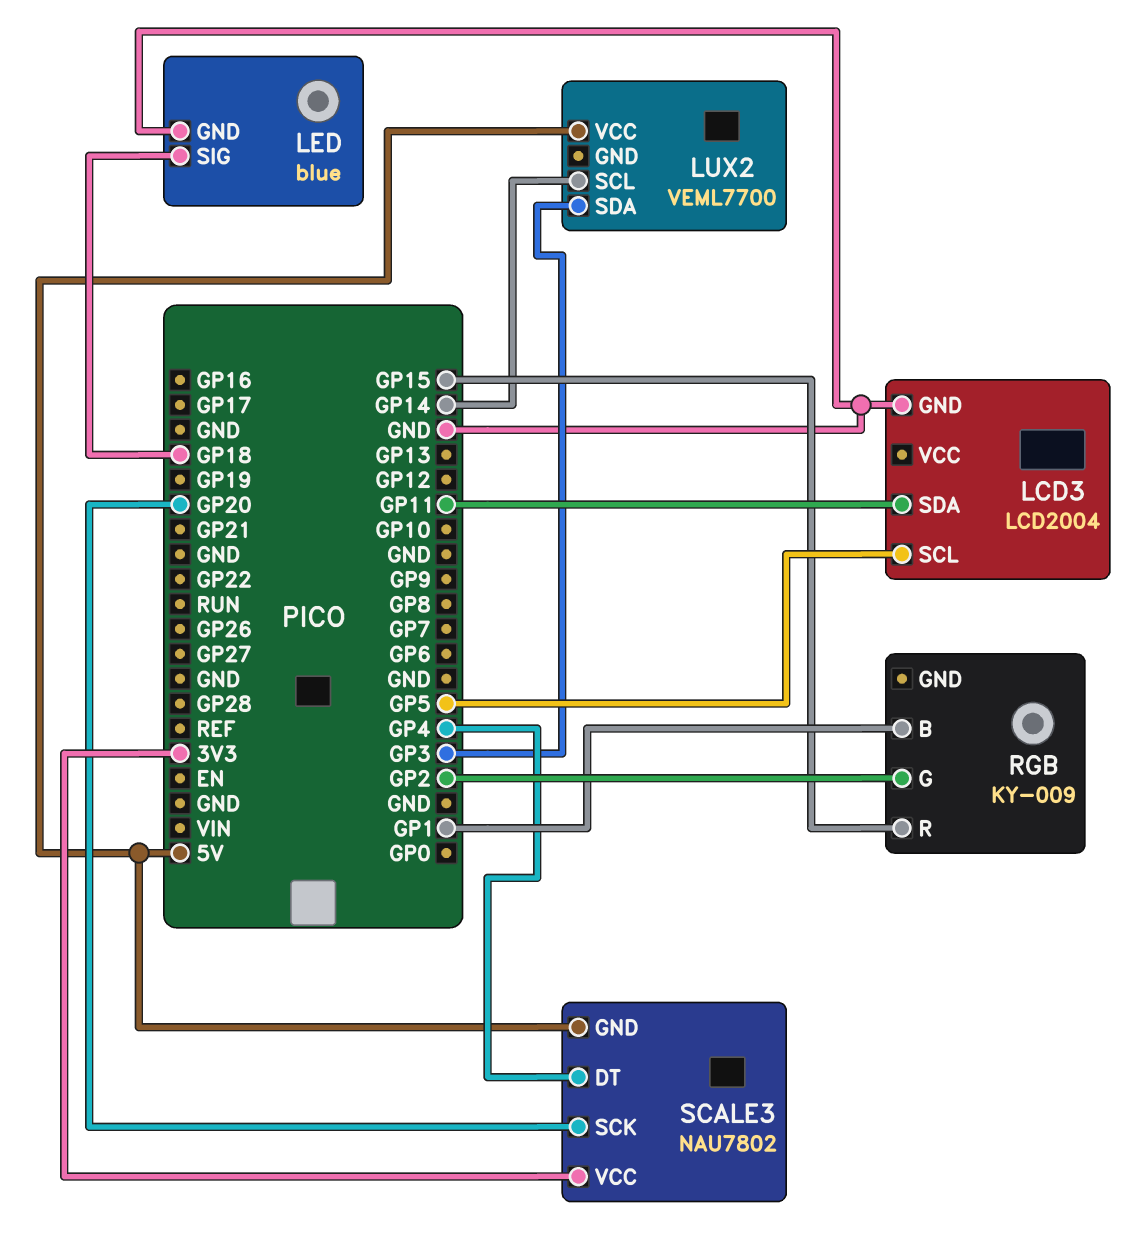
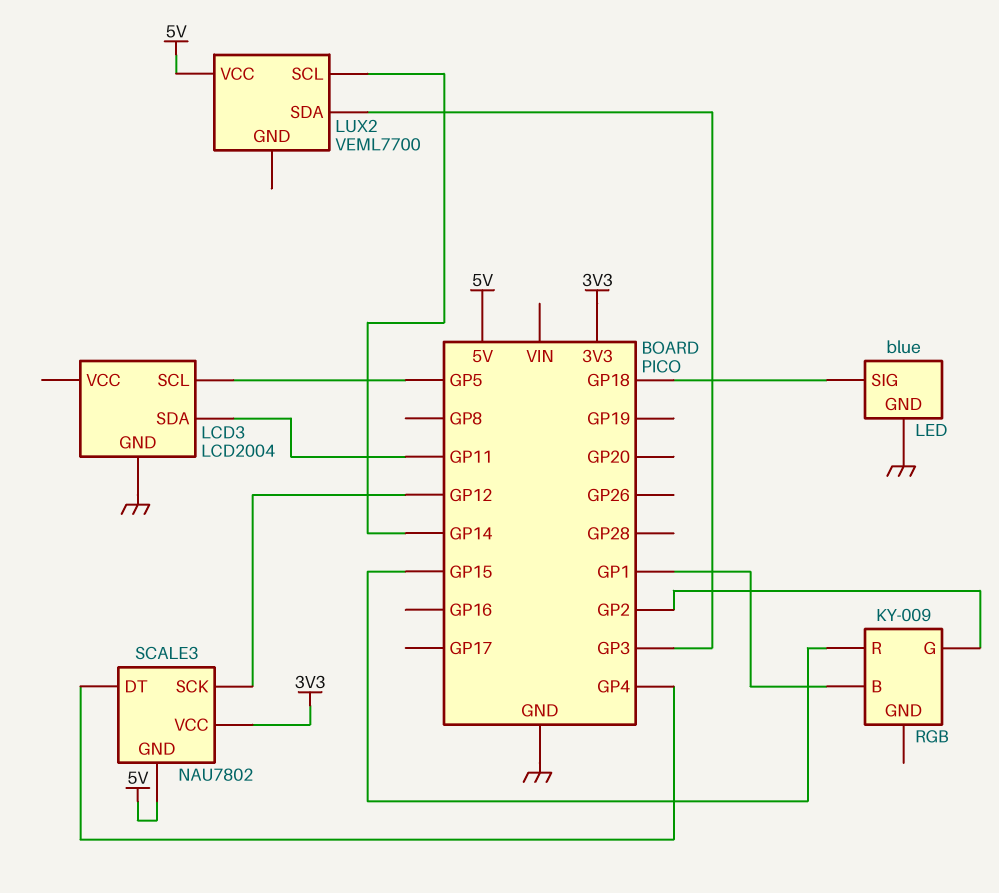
SCALE3 pin SCK: GP20 -> GP12

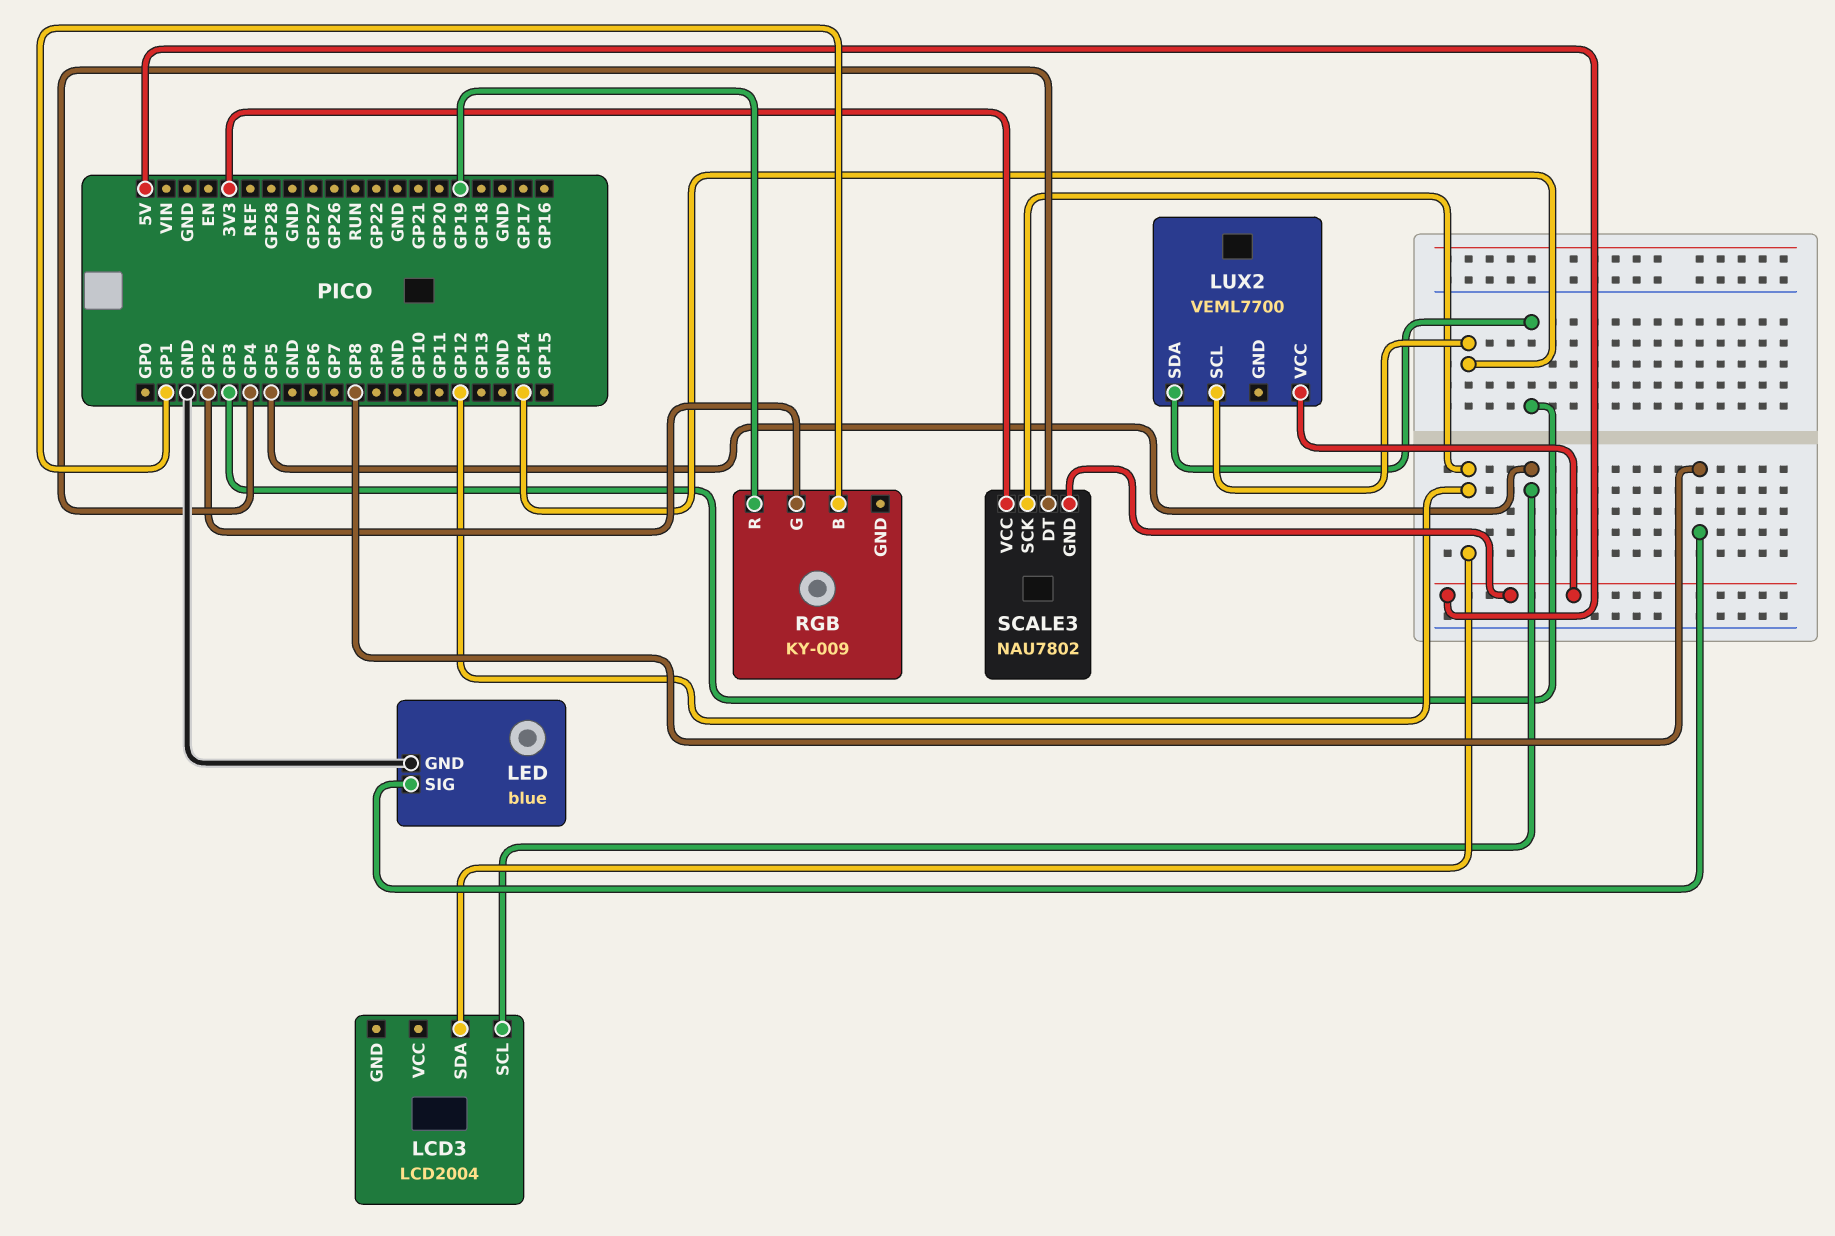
LCD3 pin GND: GND -> none
LCD3 pin SDA: GP11 -> GP12
LED pin SIG: GP18 -> GP8
RGB pin R: GP15 -> GP19

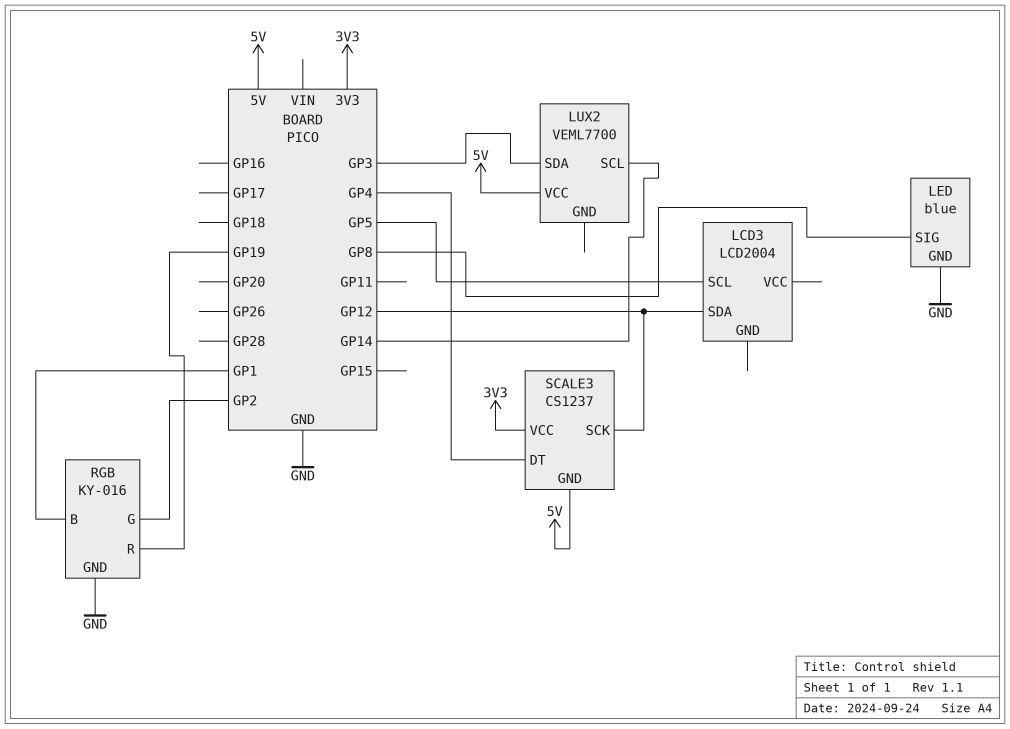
RGB: KY-009 -> KY-016
RGB pin GND: none -> GND
SCALE3: NAU7802 -> CS1237

